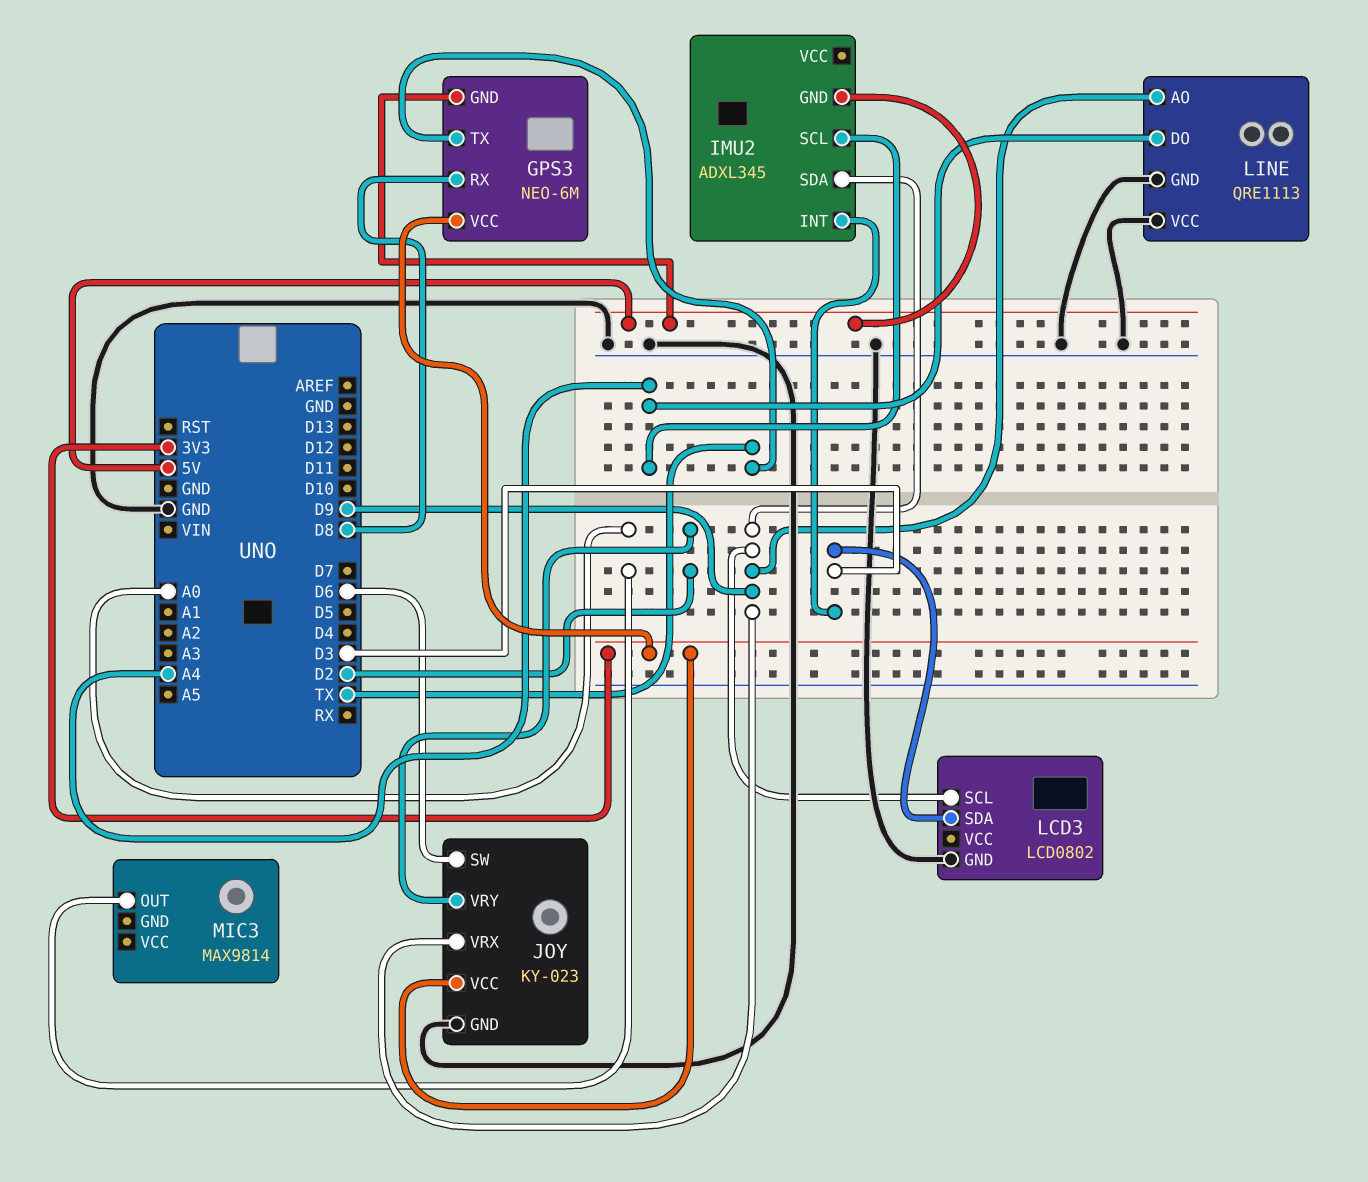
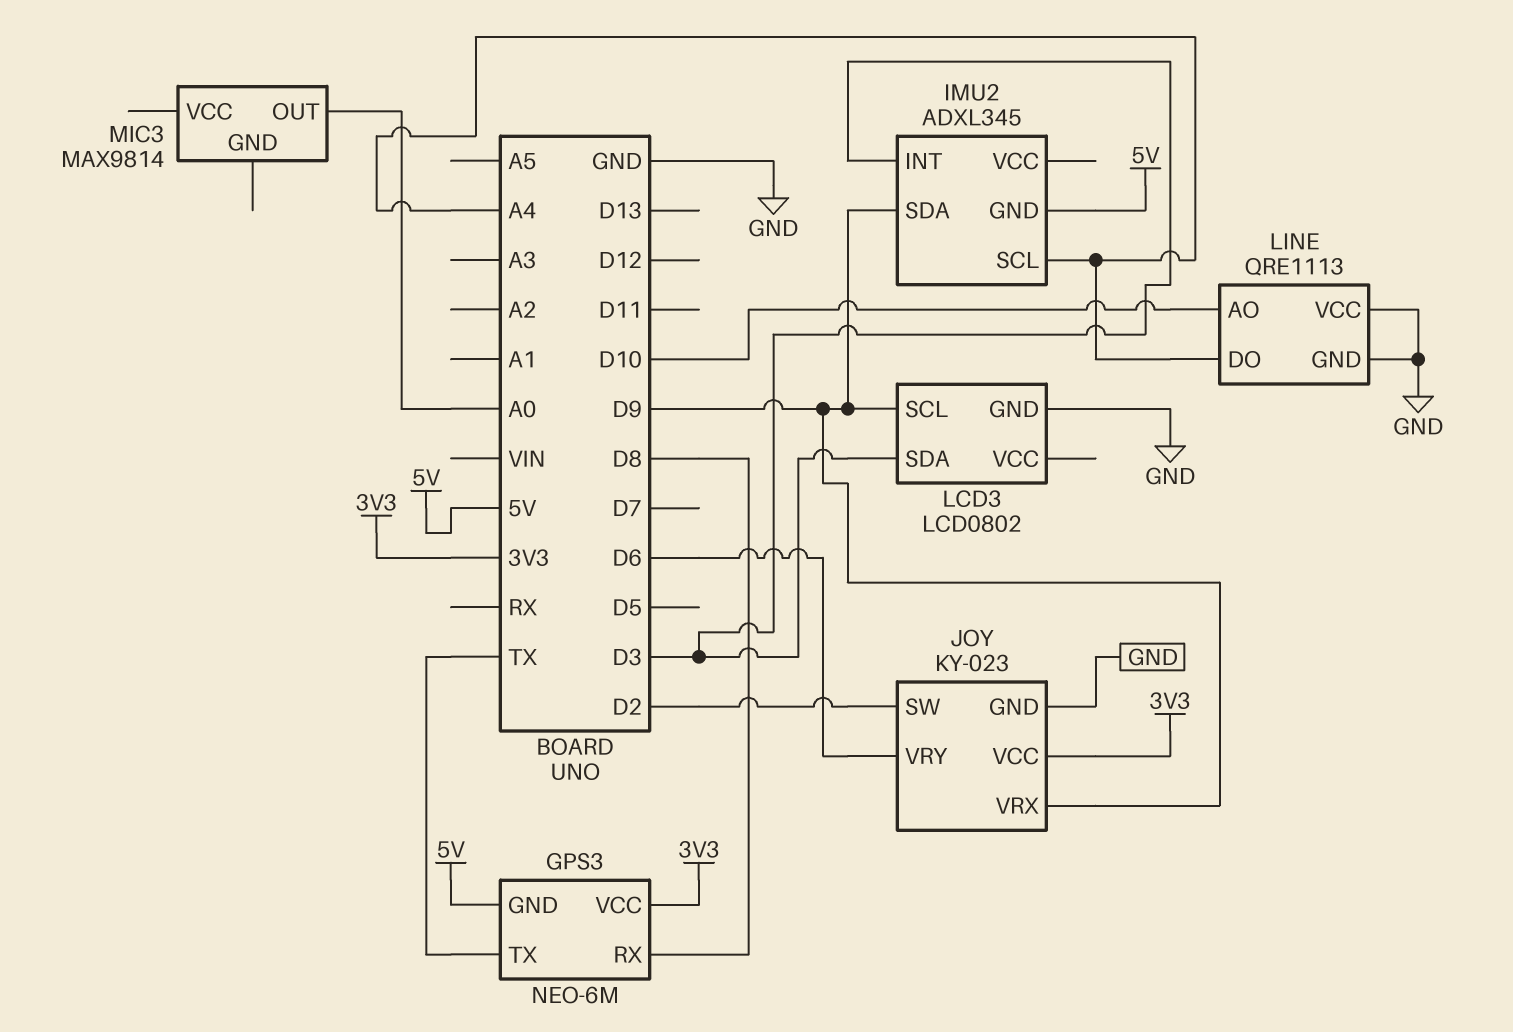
JOY pin SW: D6 -> D2
JOY pin VRY: D2 -> D6
LINE pin AO: D9 -> D10

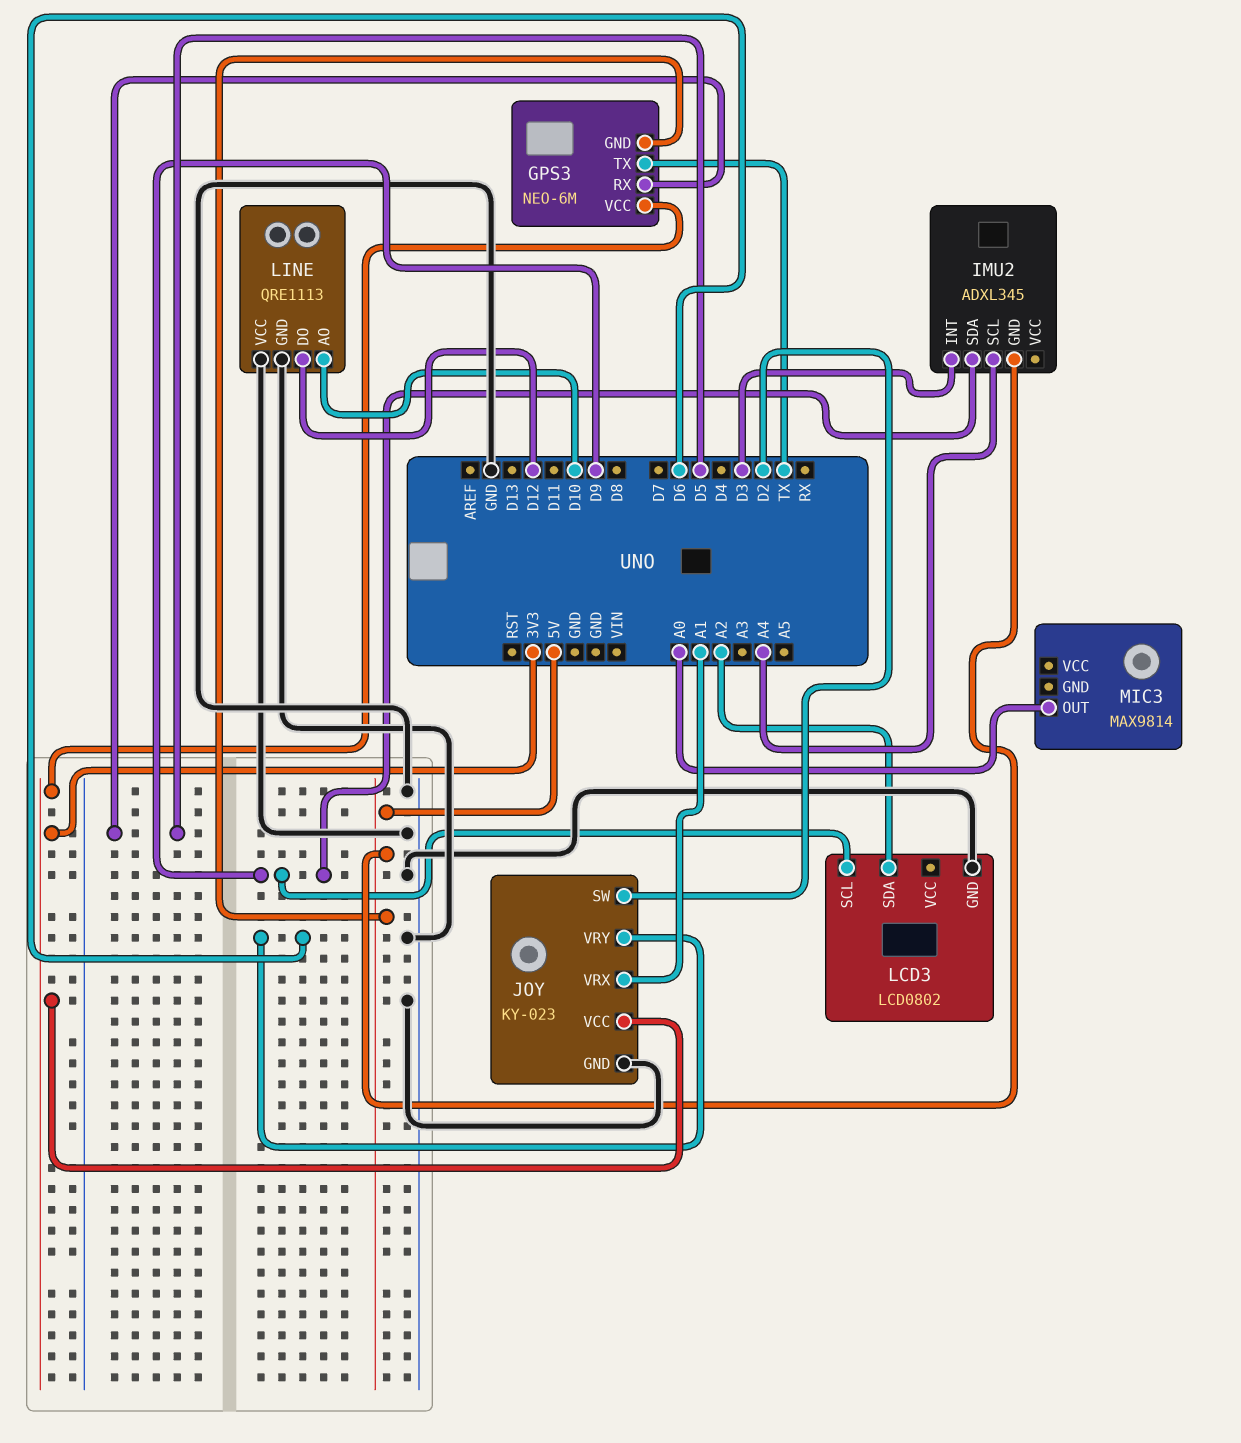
GPS3 pin RX: D8 -> D5
JOY pin VRX: D9 -> A1
LCD3 pin SDA: D3 -> A2
LINE pin DO: A4 -> D12

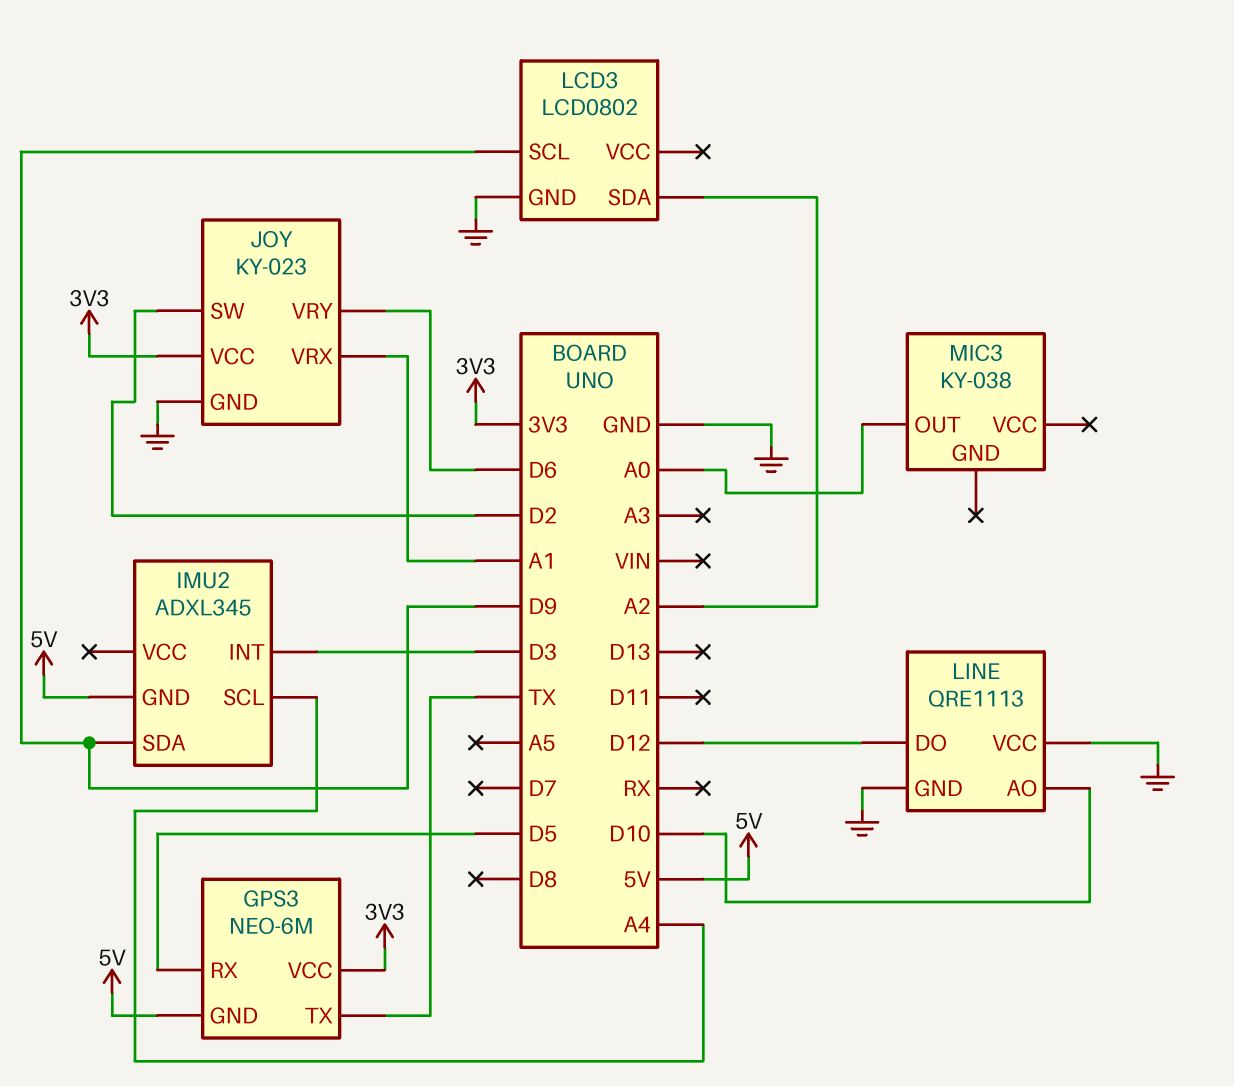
MIC3: MAX9814 -> KY-038

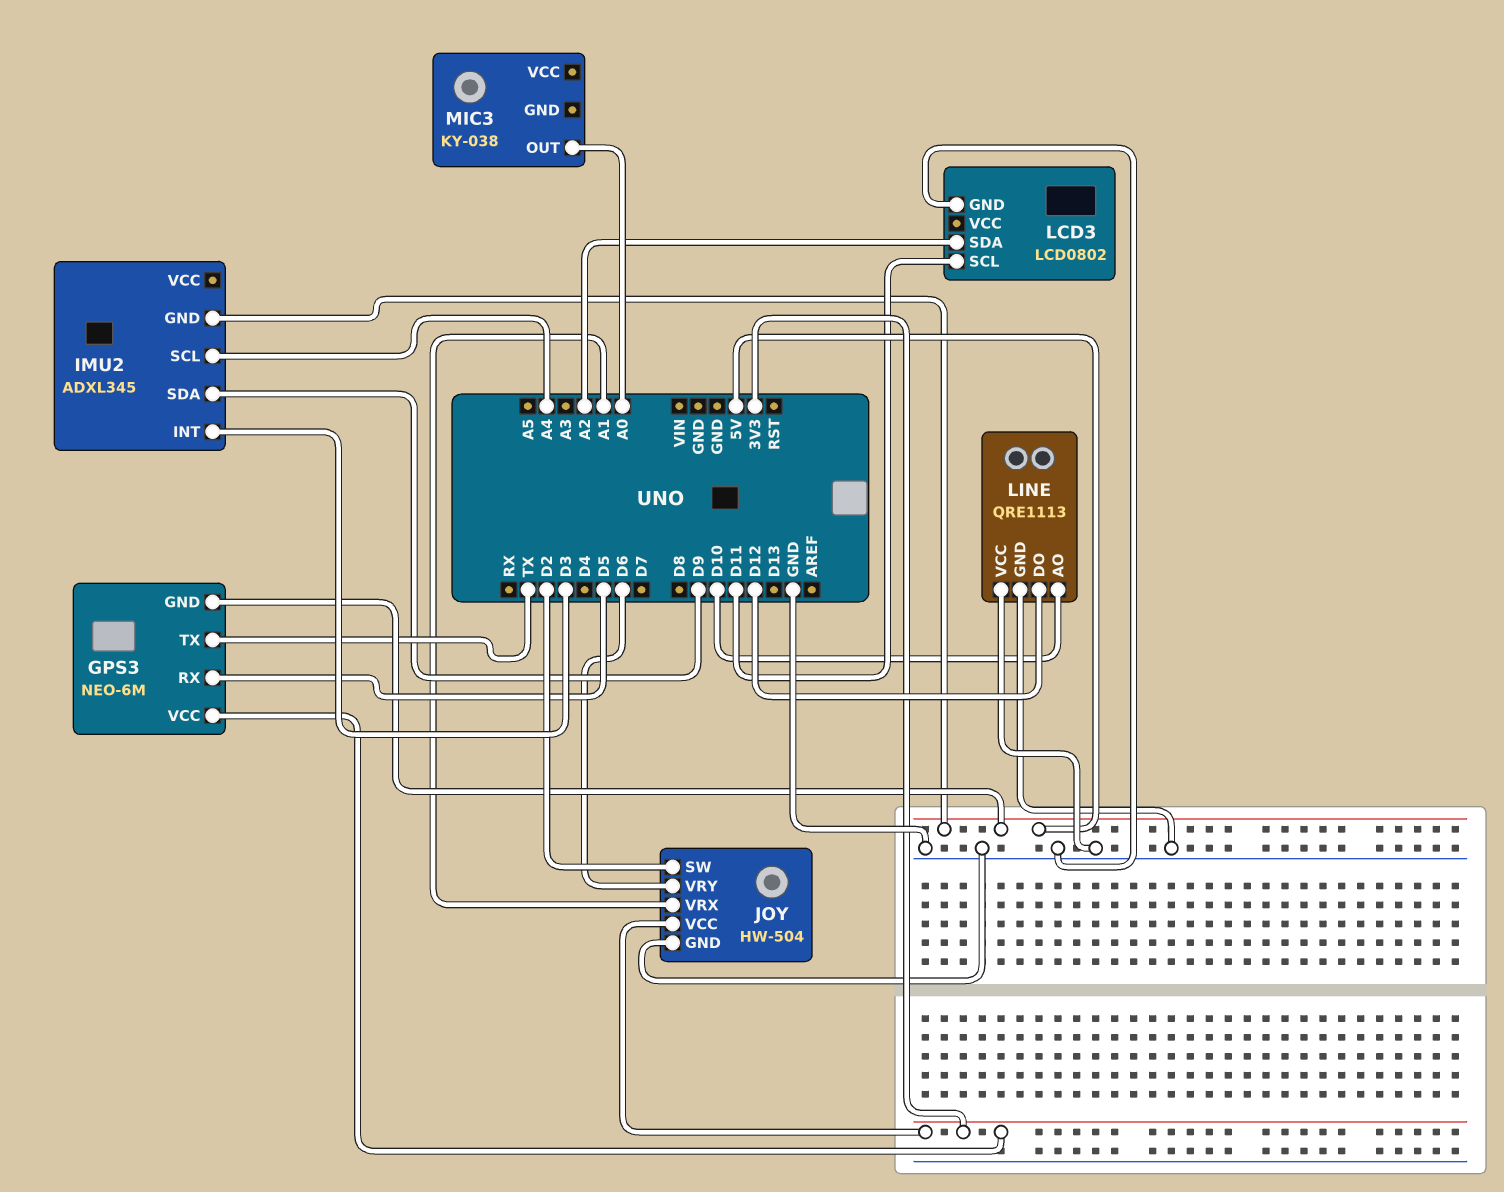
JOY: KY-023 -> HW-504
LCD3 pin SCL: D9 -> D11

